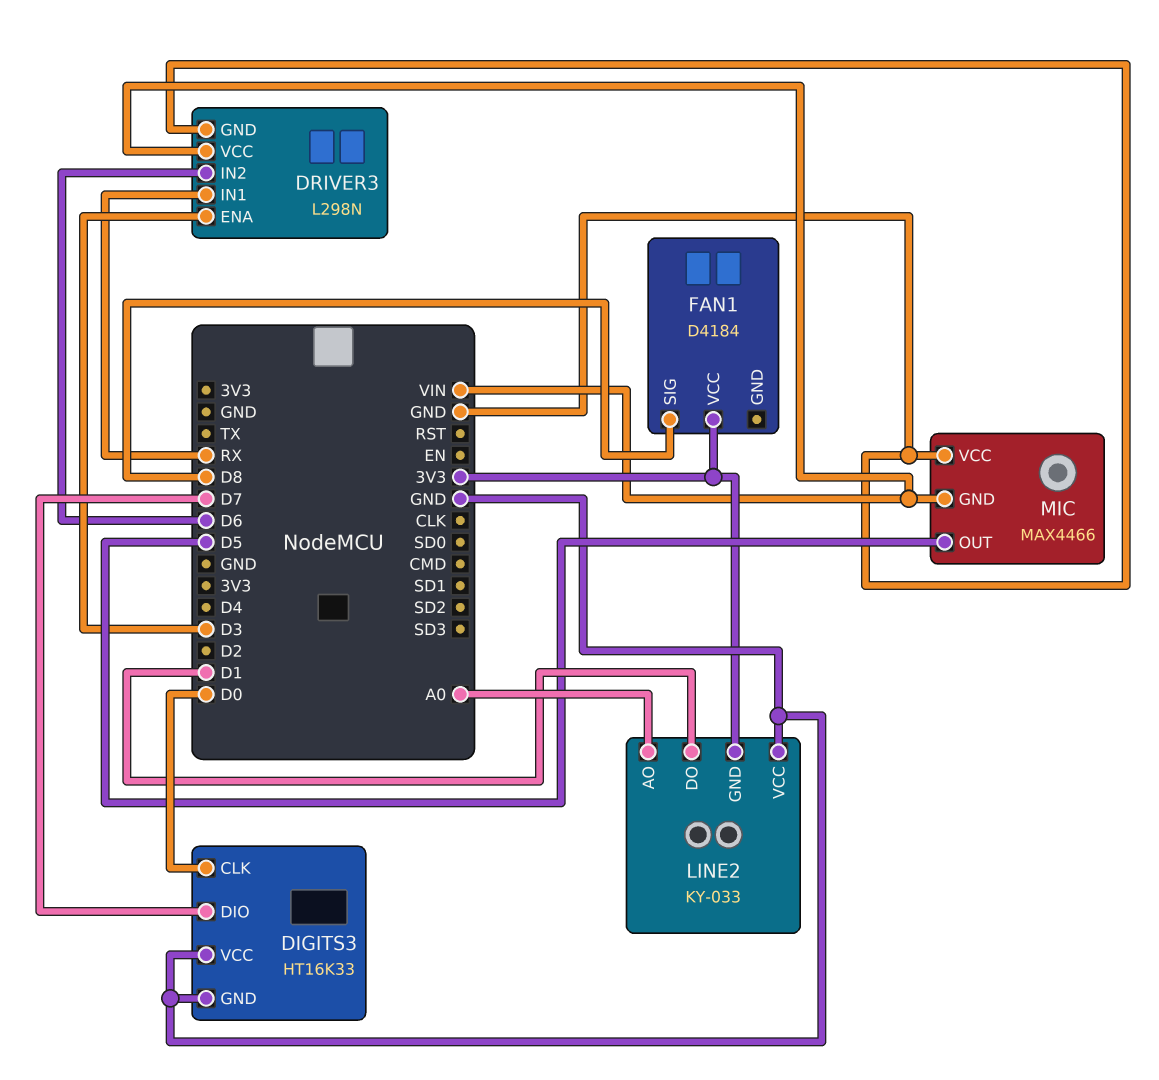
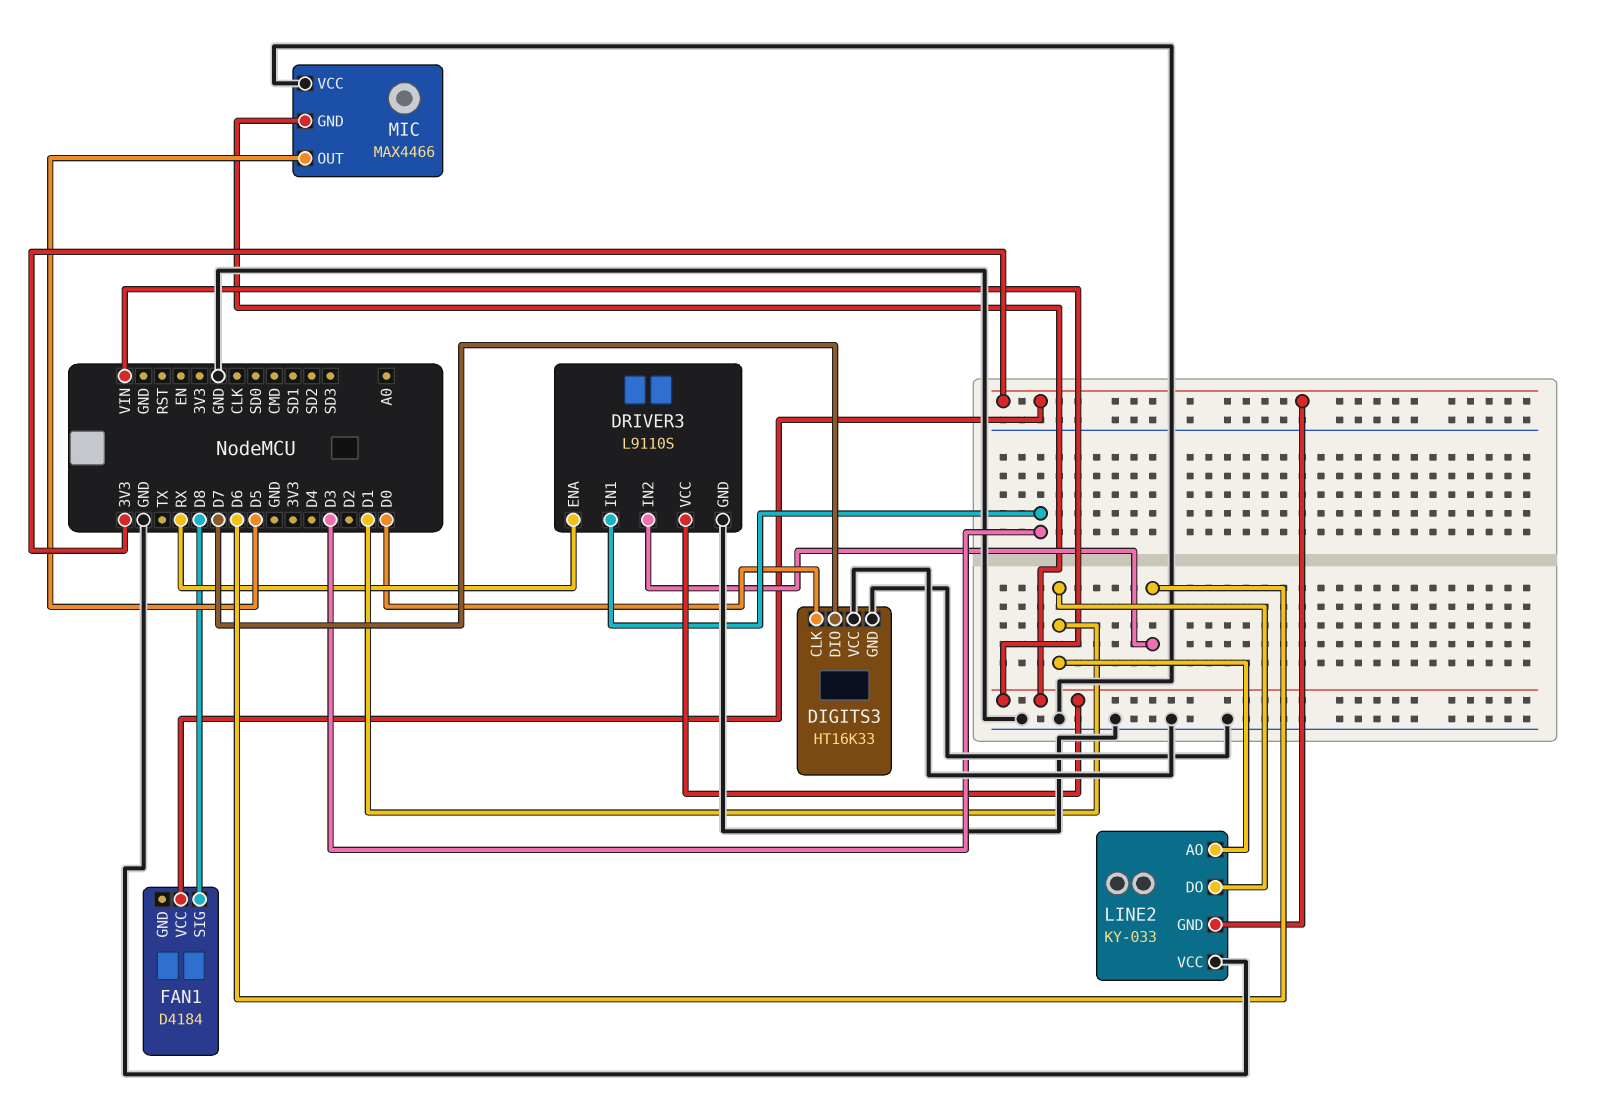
DRIVER3: L298N -> L9110S
DRIVER3 pin ENA: D3 -> RX
DRIVER3 pin IN1: RX -> D3
LINE2 pin AO: A0 -> D1

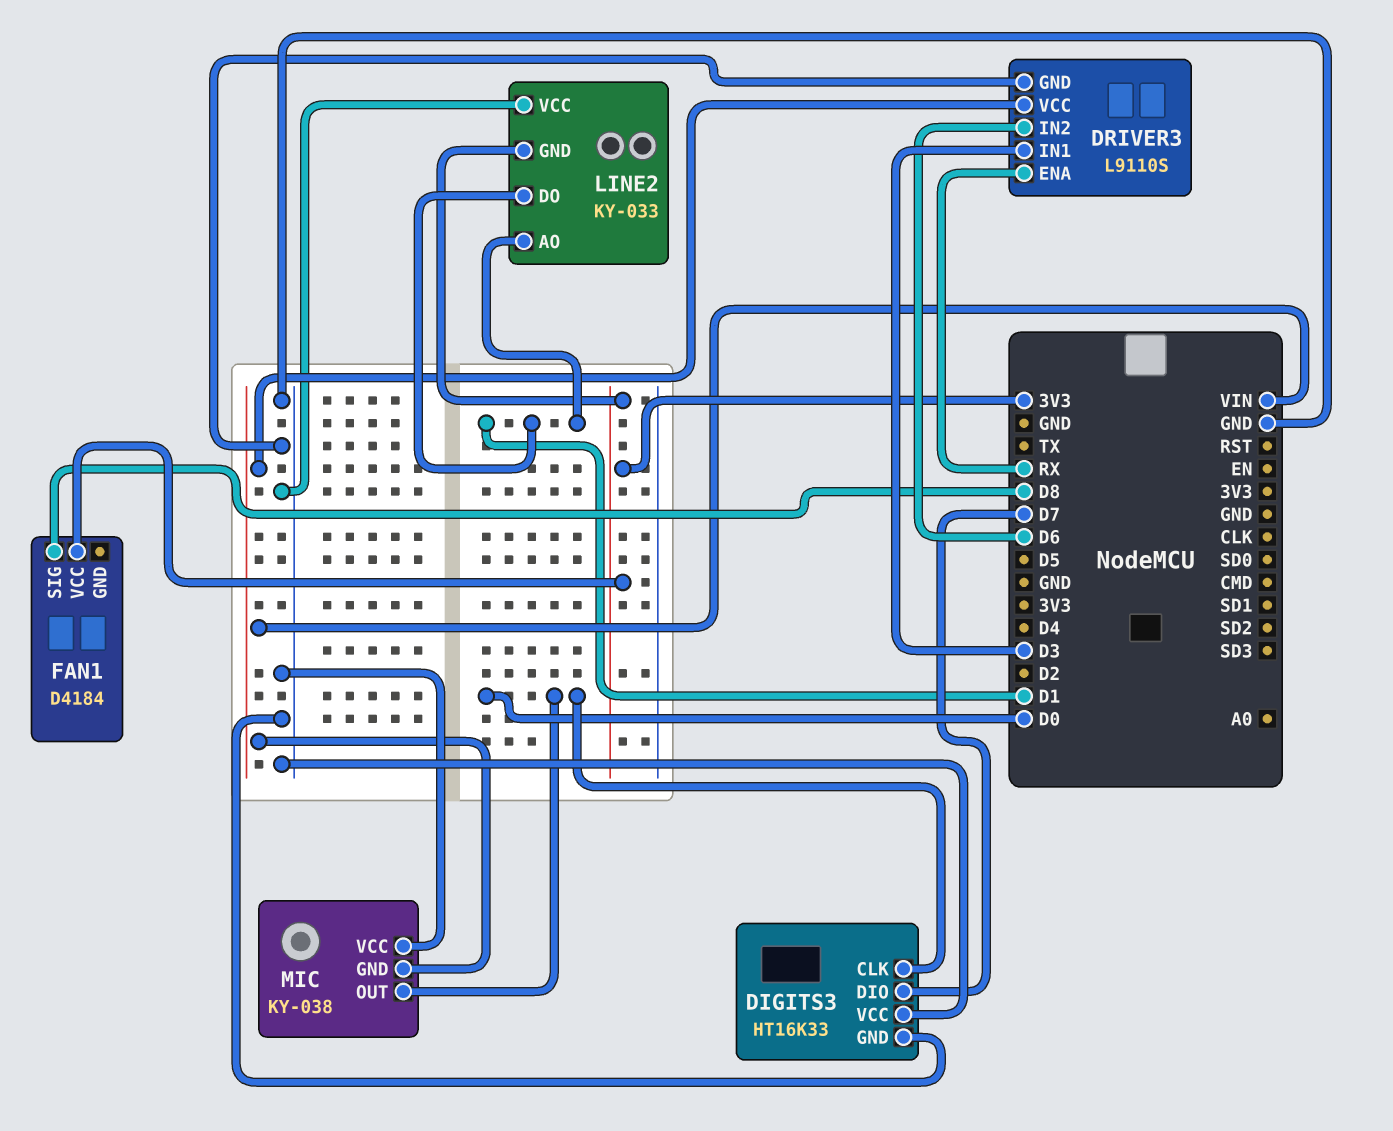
MIC: MAX4466 -> KY-038
MIC pin OUT: D5 -> D0

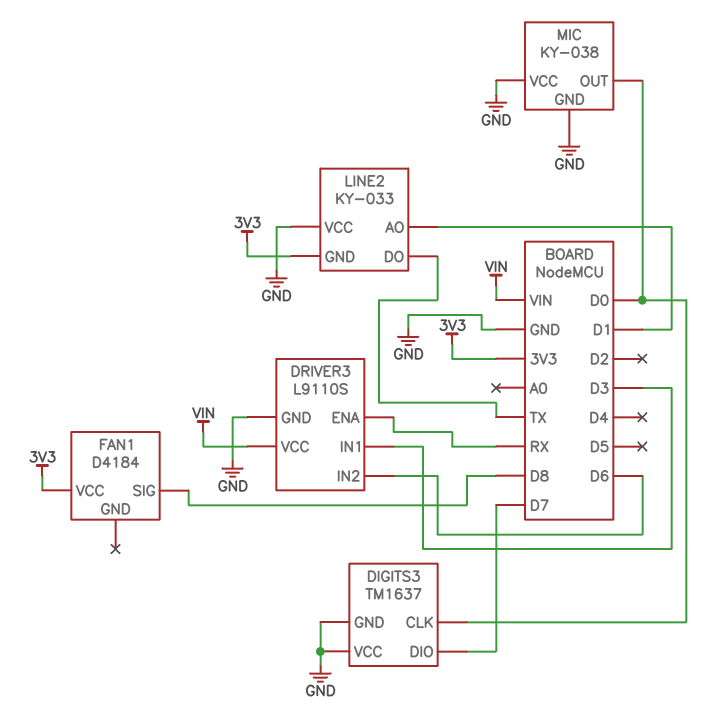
DIGITS3: HT16K33 -> TM1637
LINE2 pin DO: D1 -> TX
MIC pin GND: VIN -> GND

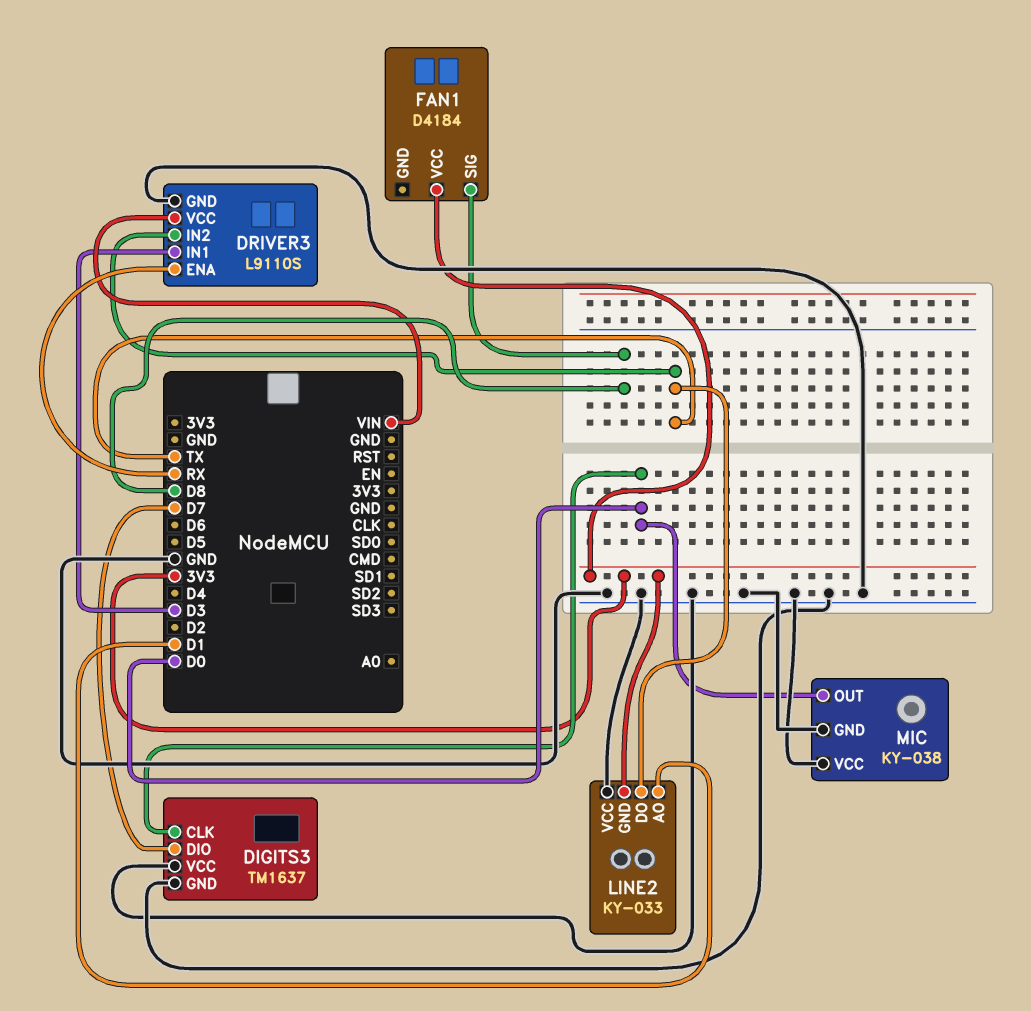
DRIVER3 pin IN2: D6 -> TX

